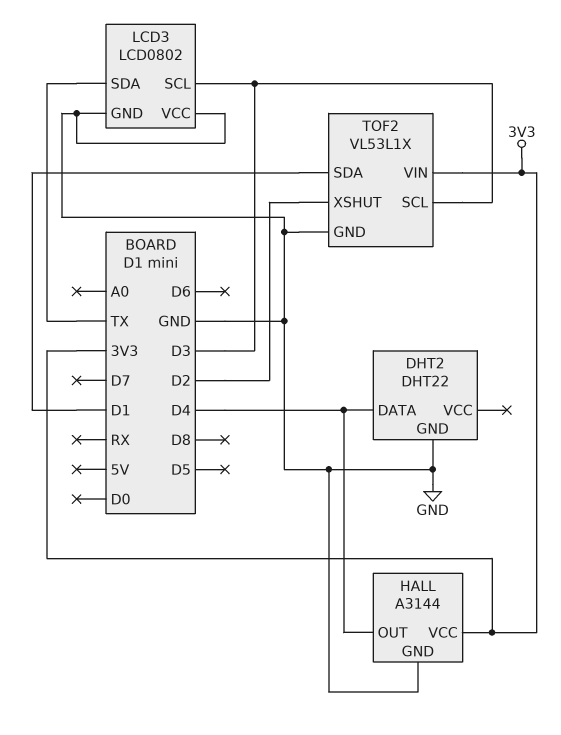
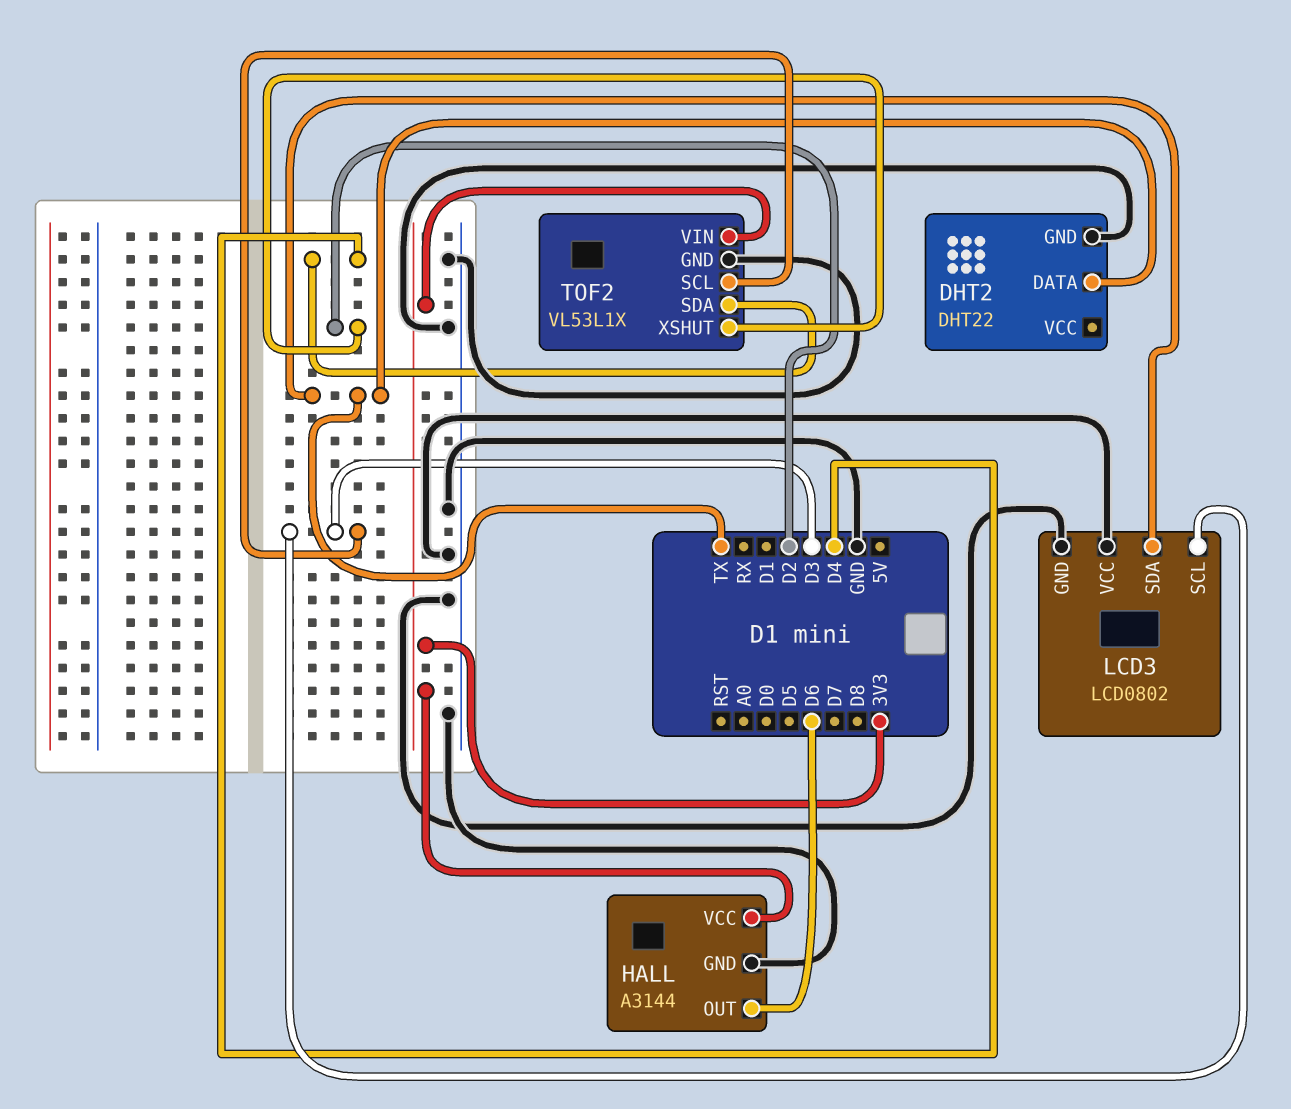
DHT2 pin DATA: D4 -> TX
HALL pin OUT: D4 -> D6
TOF2 pin SDA: D1 -> D4

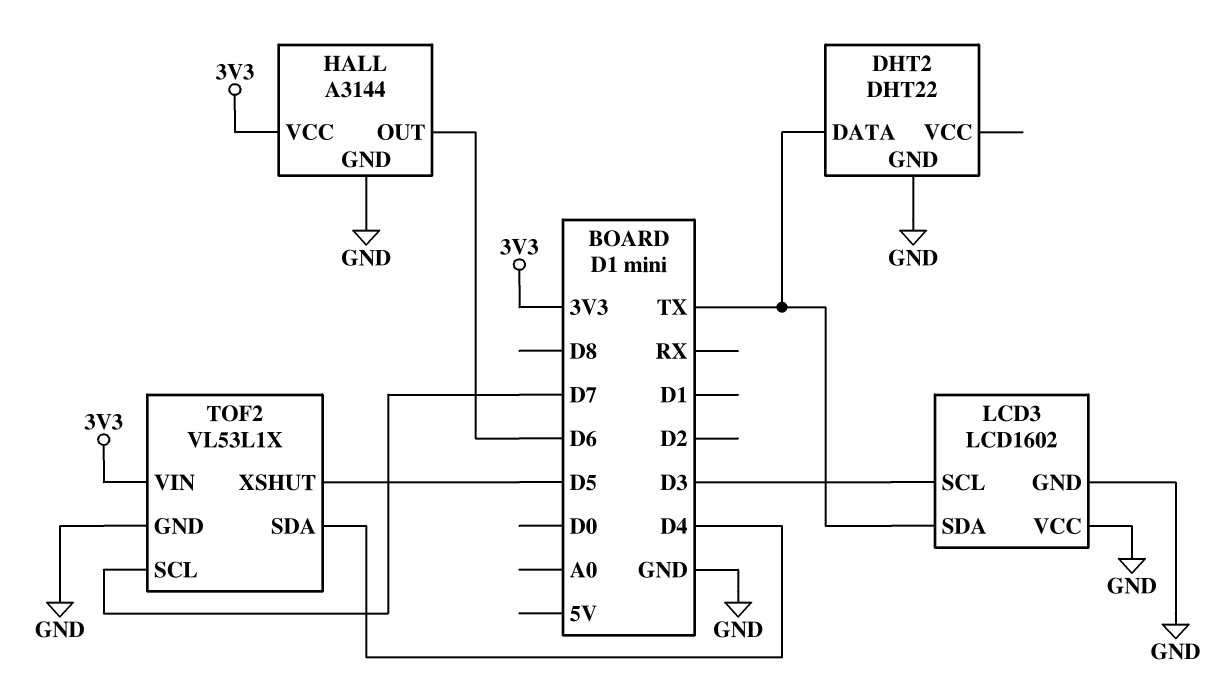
LCD3: LCD0802 -> LCD1602
TOF2 pin SCL: D3 -> D7
TOF2 pin XSHUT: D2 -> D5

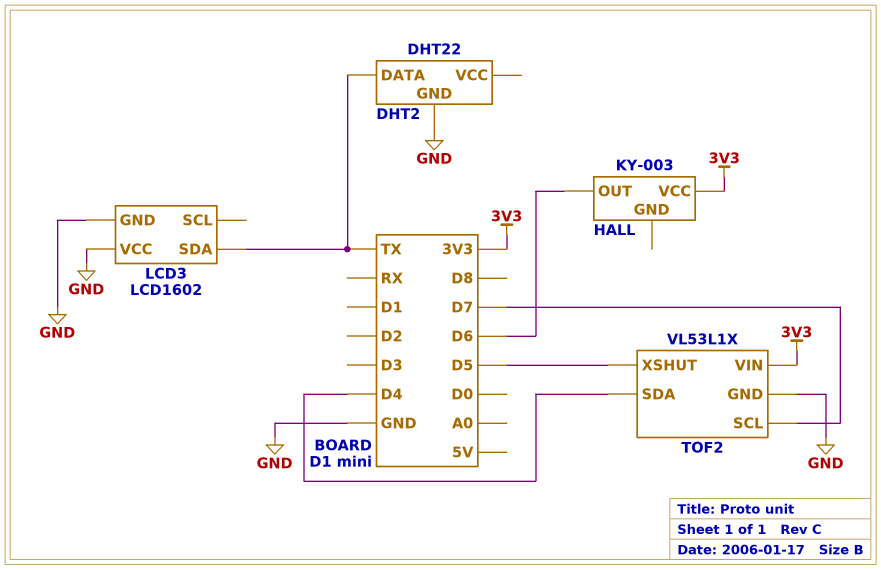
HALL: A3144 -> KY-003
HALL pin GND: GND -> none
LCD3 pin SCL: D3 -> none

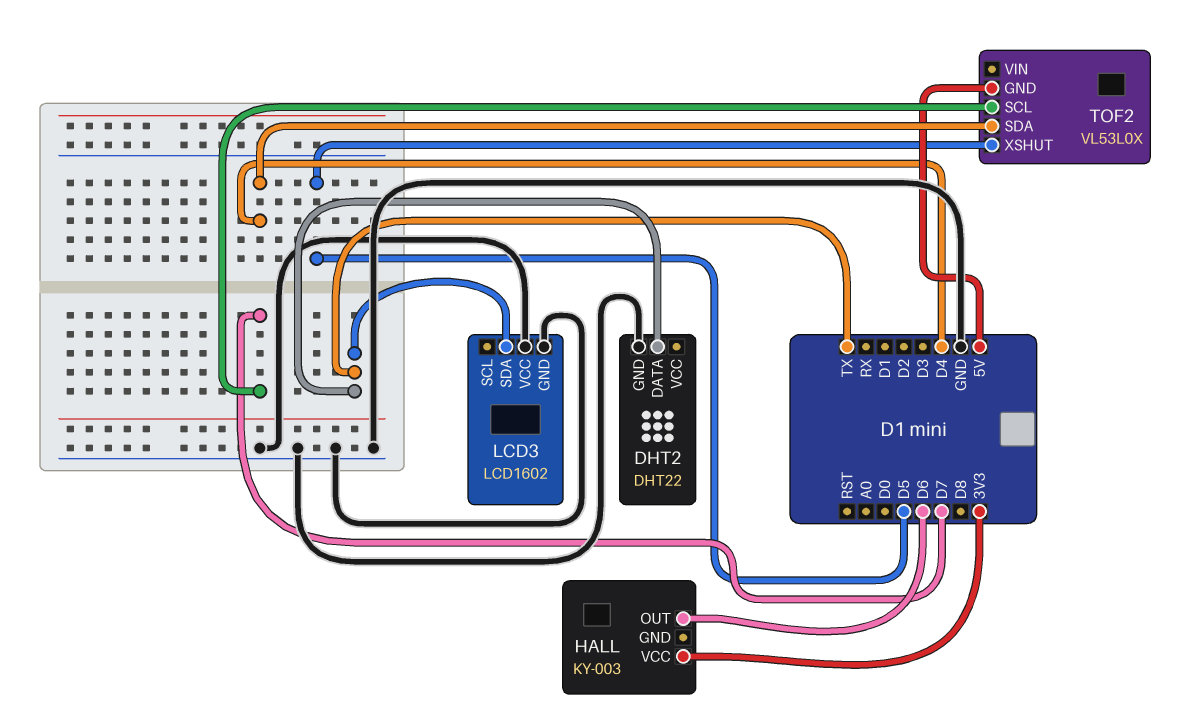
TOF2: VL53L1X -> VL53L0X
TOF2 pin GND: GND -> 5V
TOF2 pin VIN: 3V3 -> none

